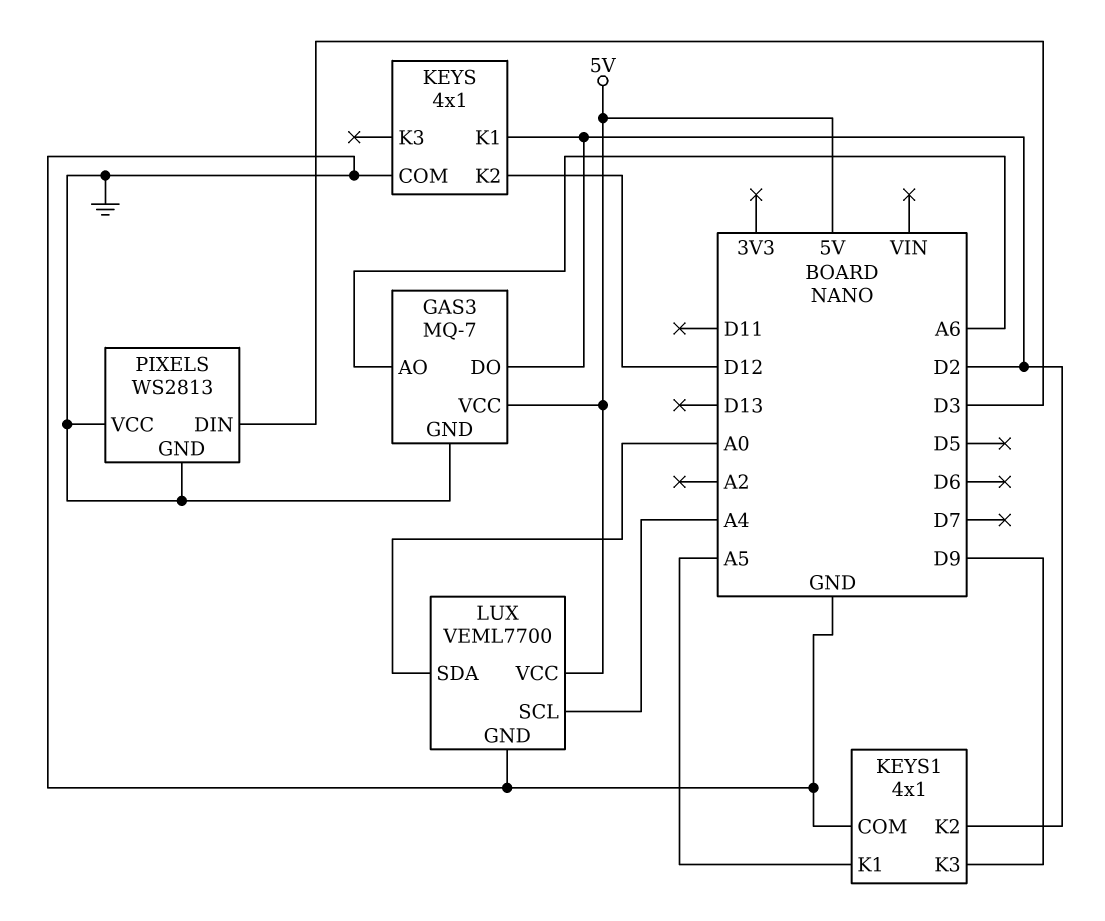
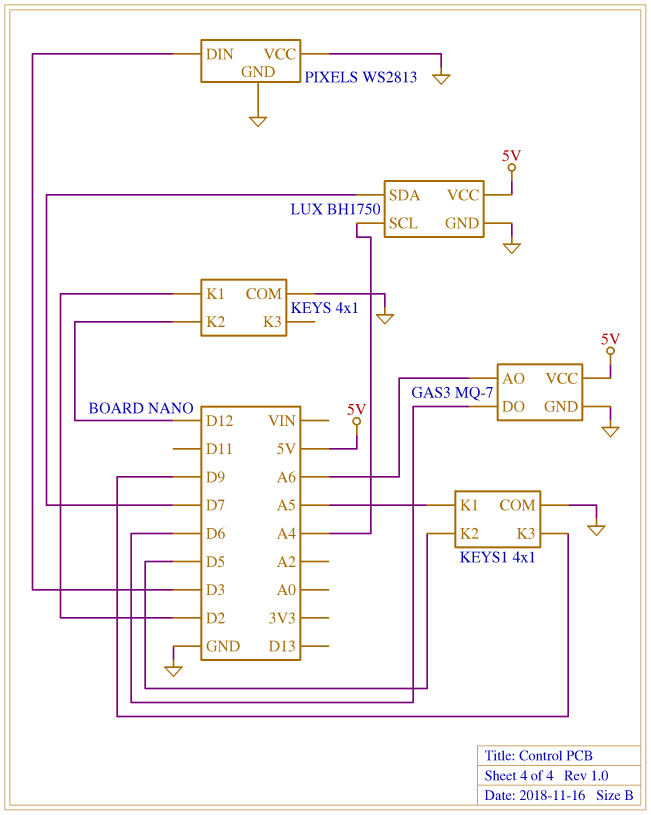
GAS3 pin DO: D2 -> D6
KEYS1 pin K2: D2 -> D5
LUX: VEML7700 -> BH1750
LUX pin SDA: A0 -> D7

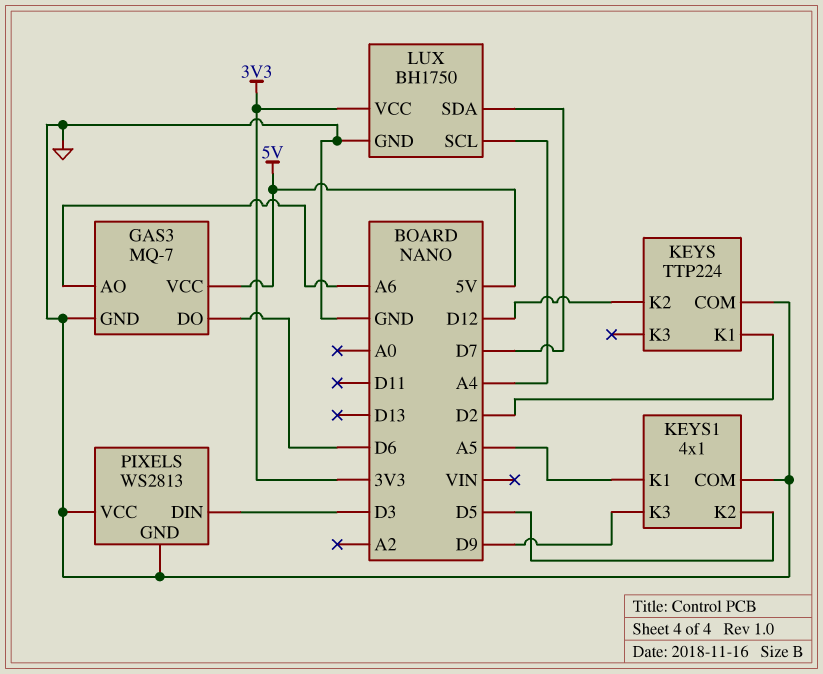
KEYS: 4x1 -> TTP224
LUX pin VCC: 5V -> 3V3

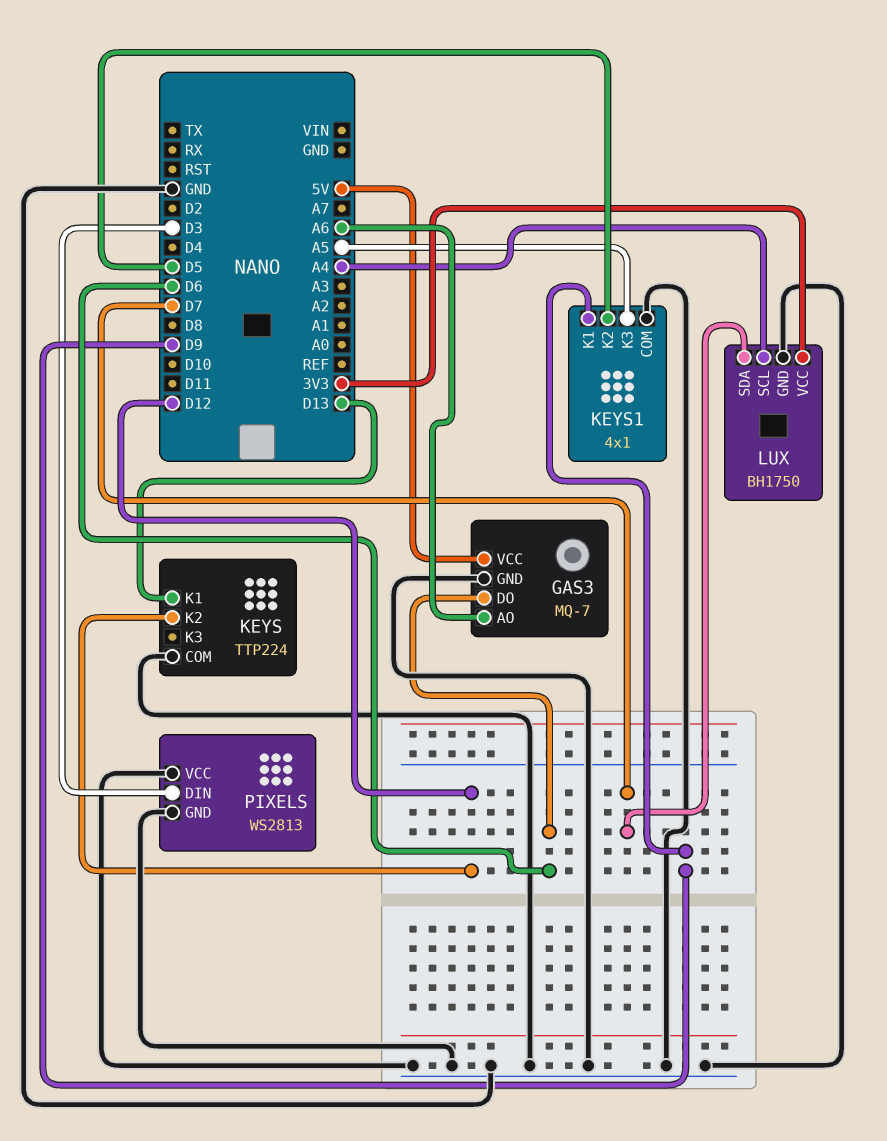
KEYS pin K1: D2 -> D13
KEYS1 pin K1: A5 -> D9
KEYS1 pin K3: D9 -> A5

